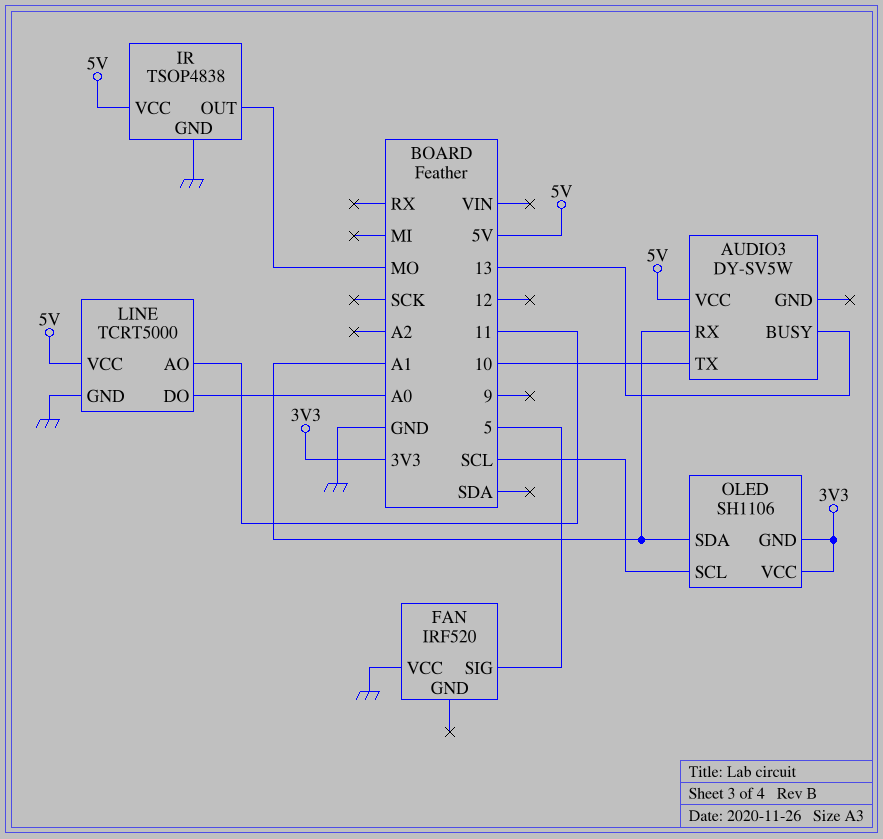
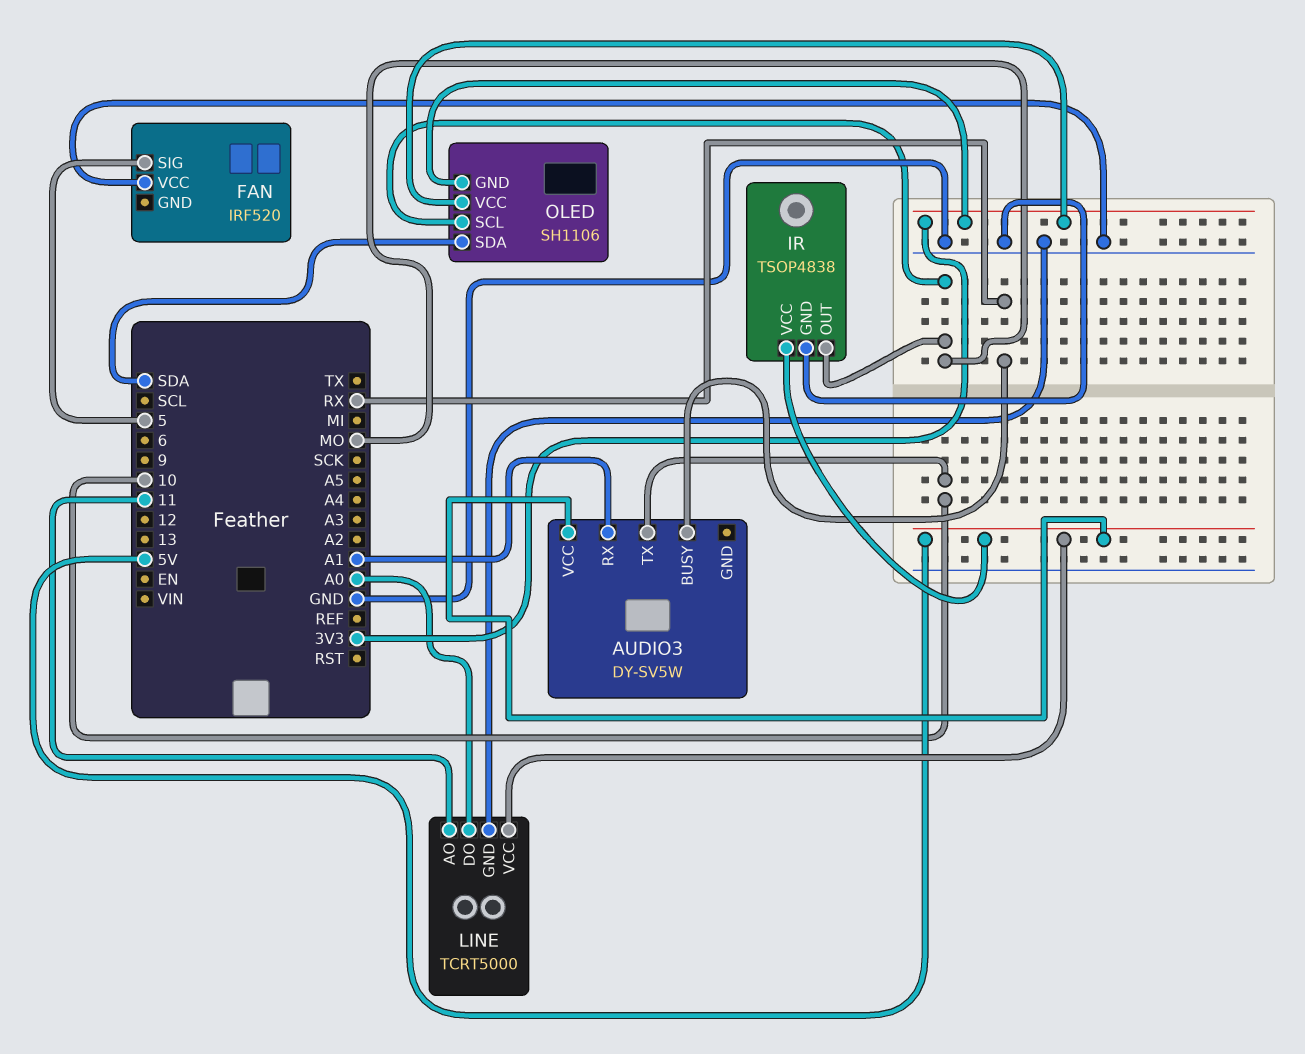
AUDIO3 pin BUSY: 13 -> RX
OLED pin SCL: SCL -> MO
OLED pin SDA: A1 -> SDA

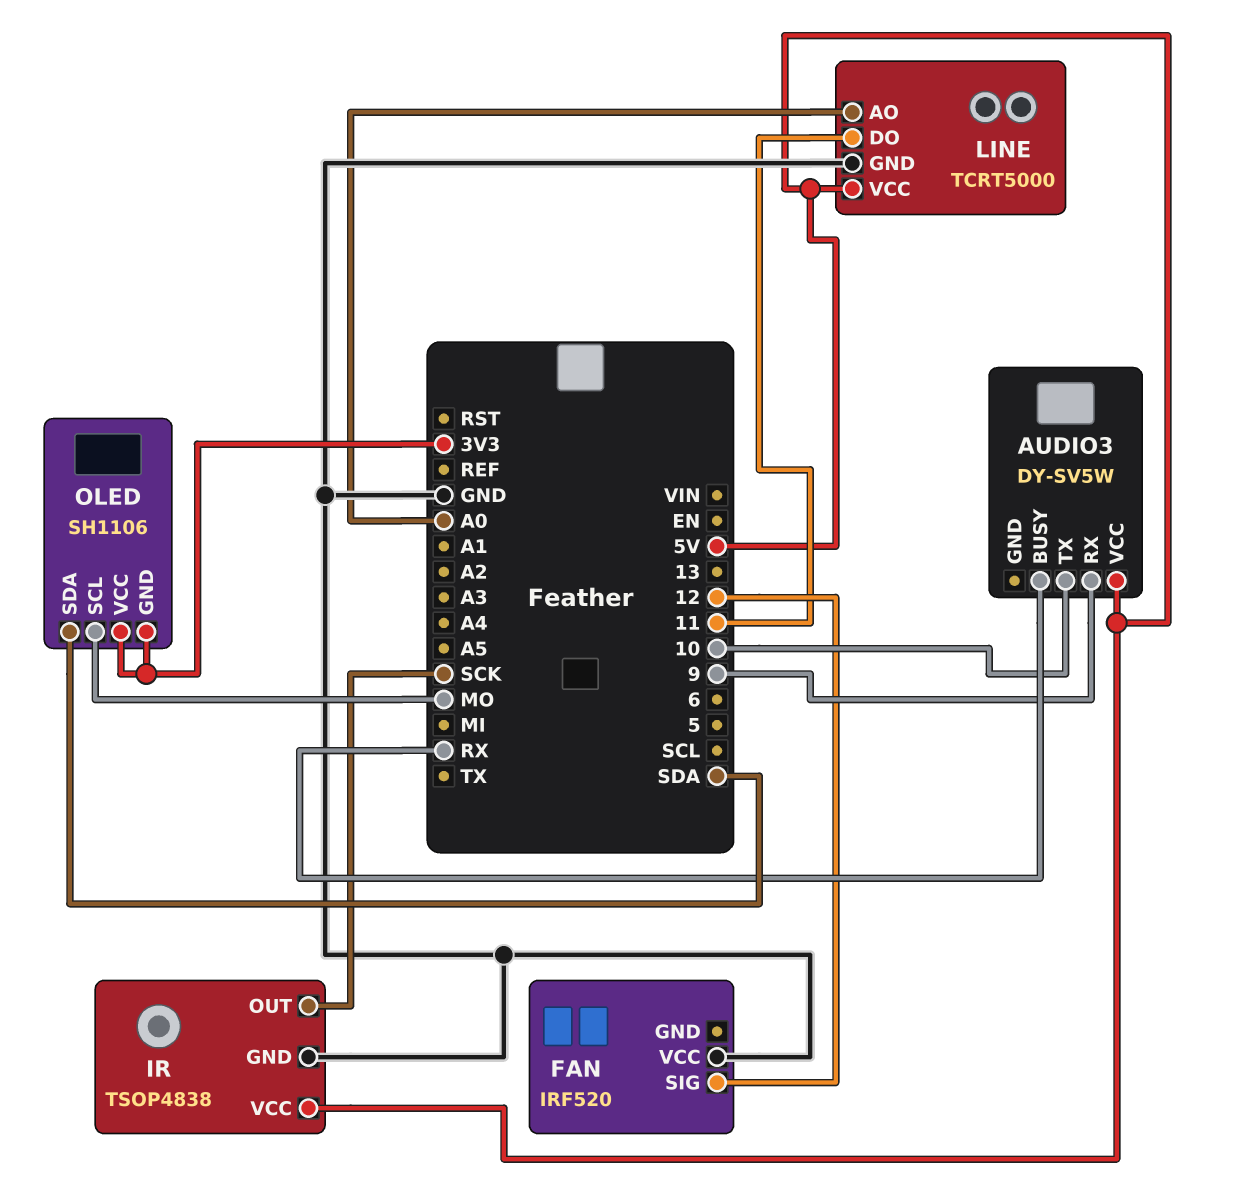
AUDIO3 pin RX: A1 -> 9
FAN pin SIG: 5 -> 12
IR pin OUT: MO -> SCK
LINE pin AO: 11 -> A0
LINE pin DO: A0 -> 11

